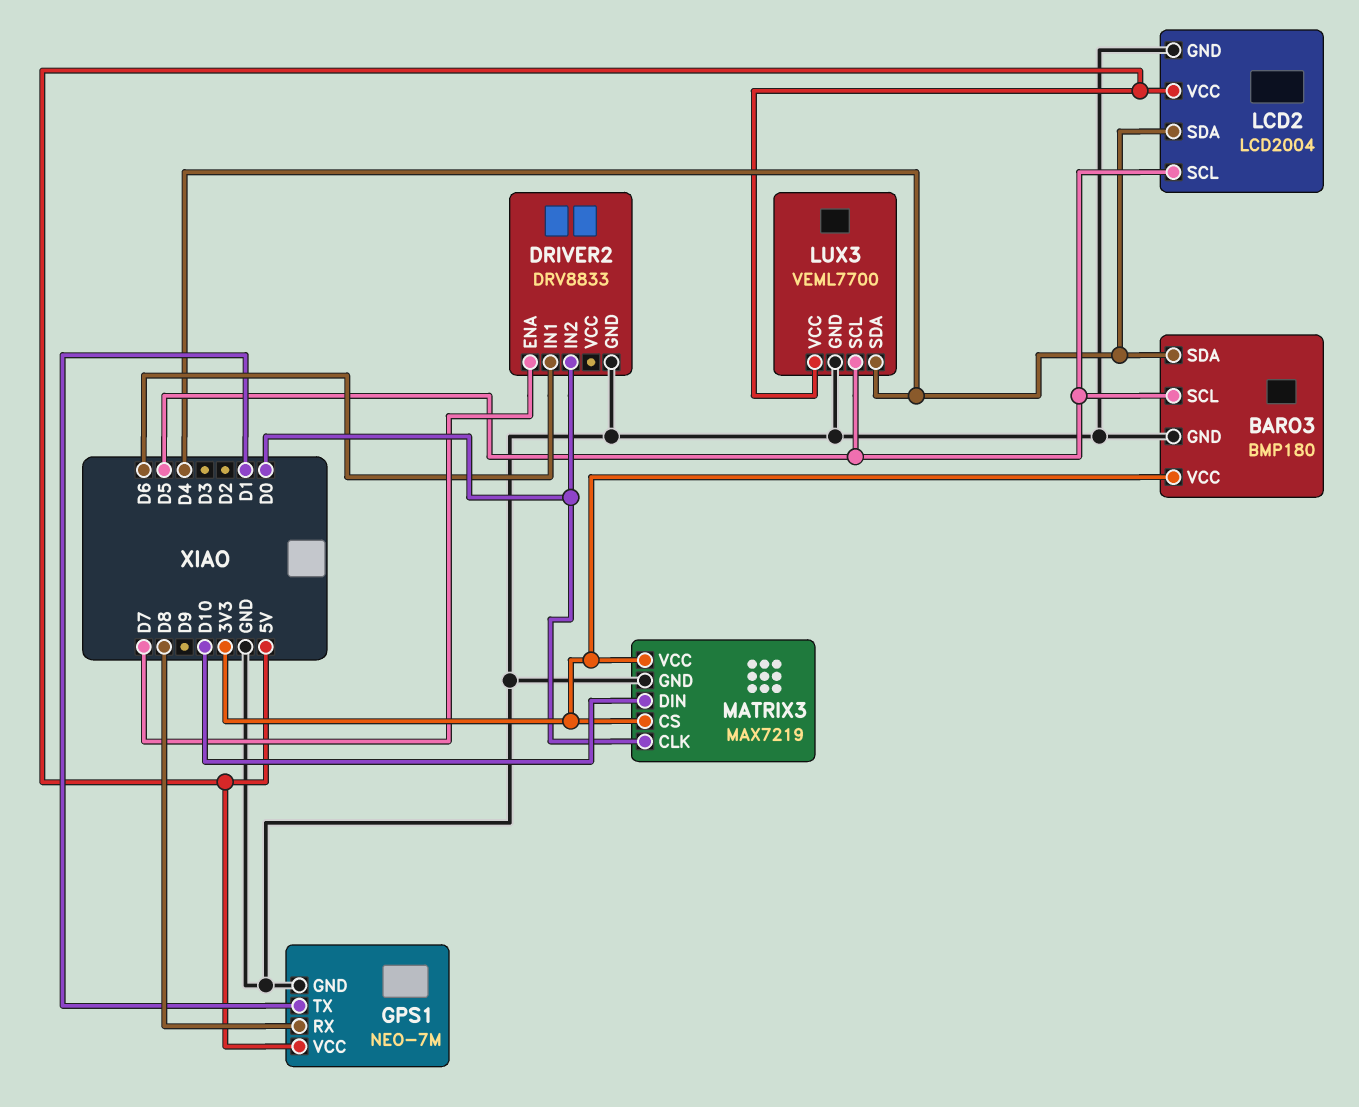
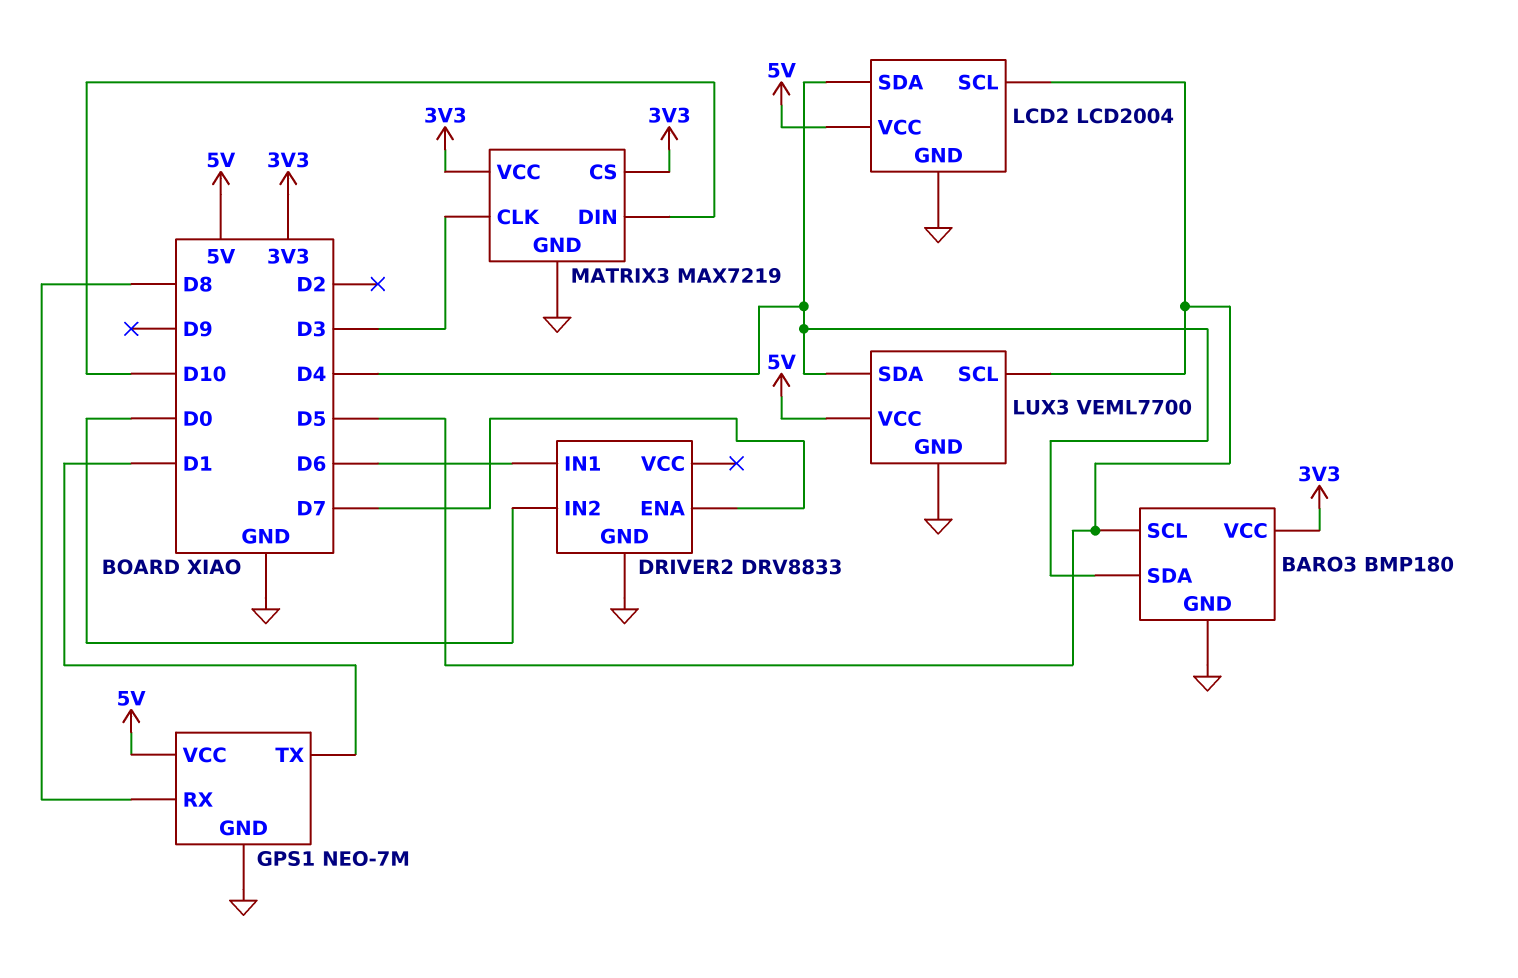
MATRIX3 pin CLK: D0 -> D3

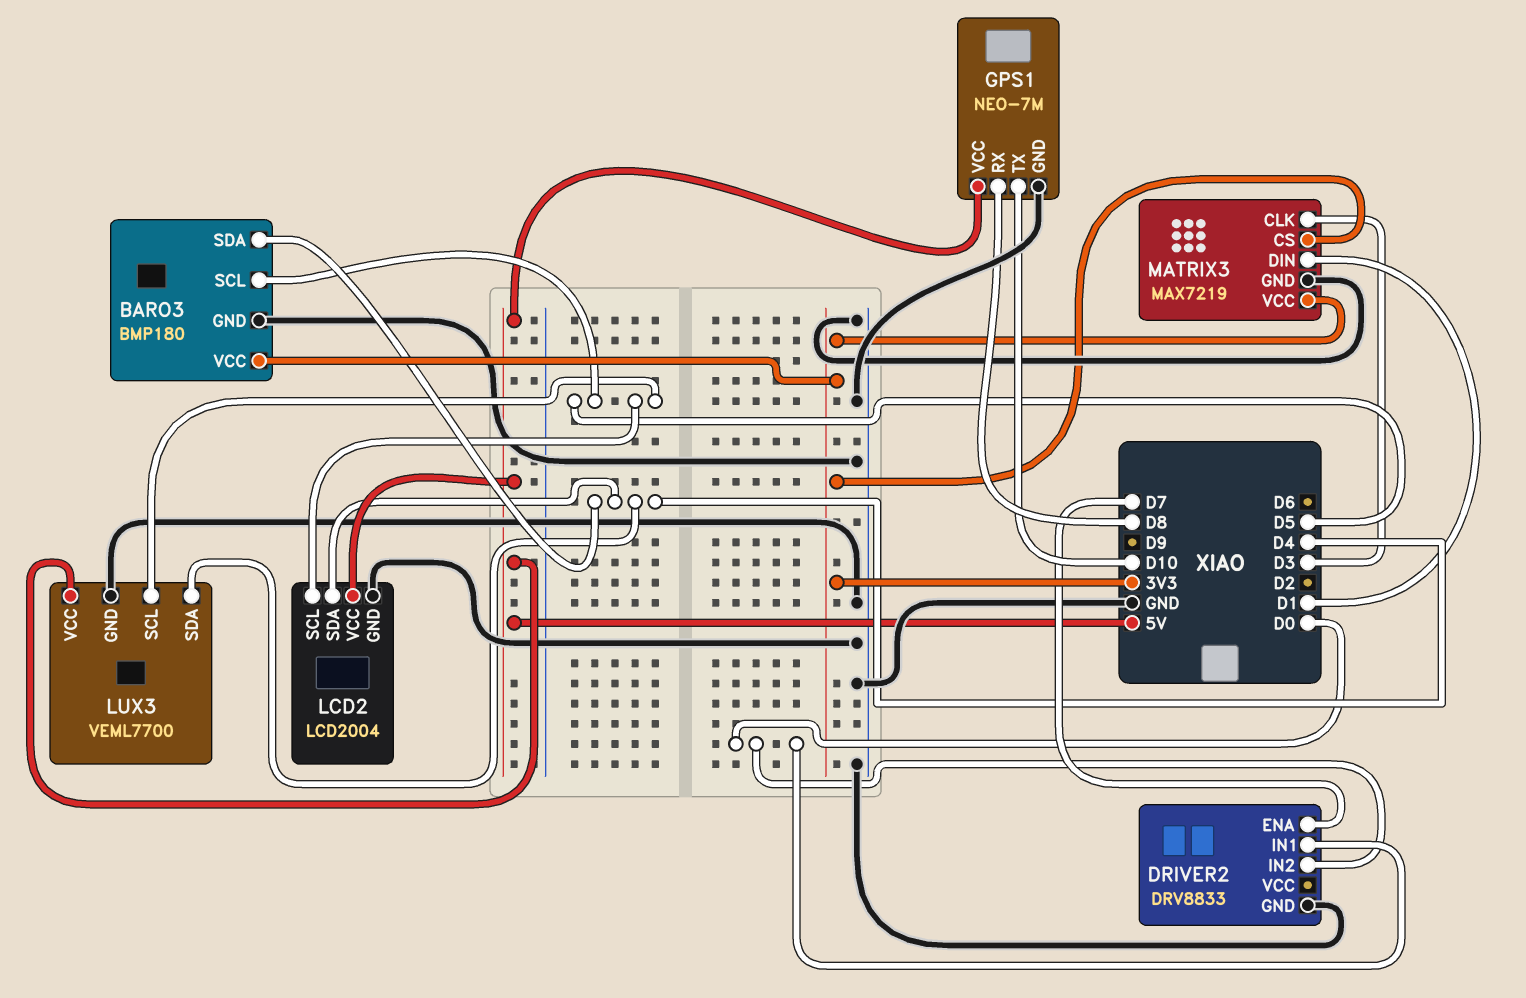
DRIVER2 pin IN1: D6 -> D0
GPS1 pin TX: D1 -> D10
MATRIX3 pin DIN: D10 -> D1

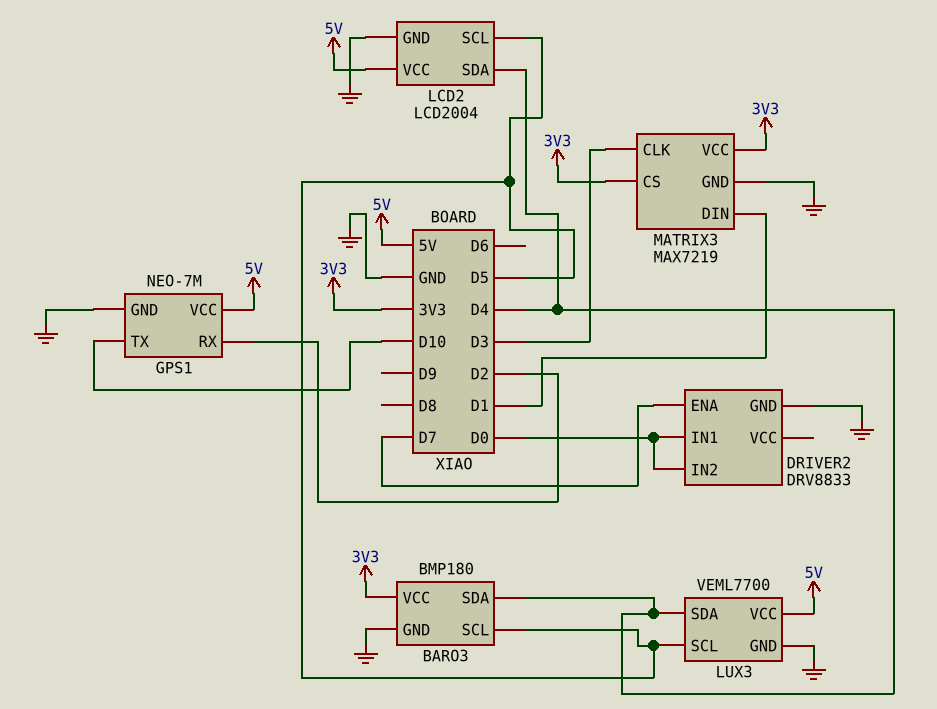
GPS1 pin RX: D8 -> D2

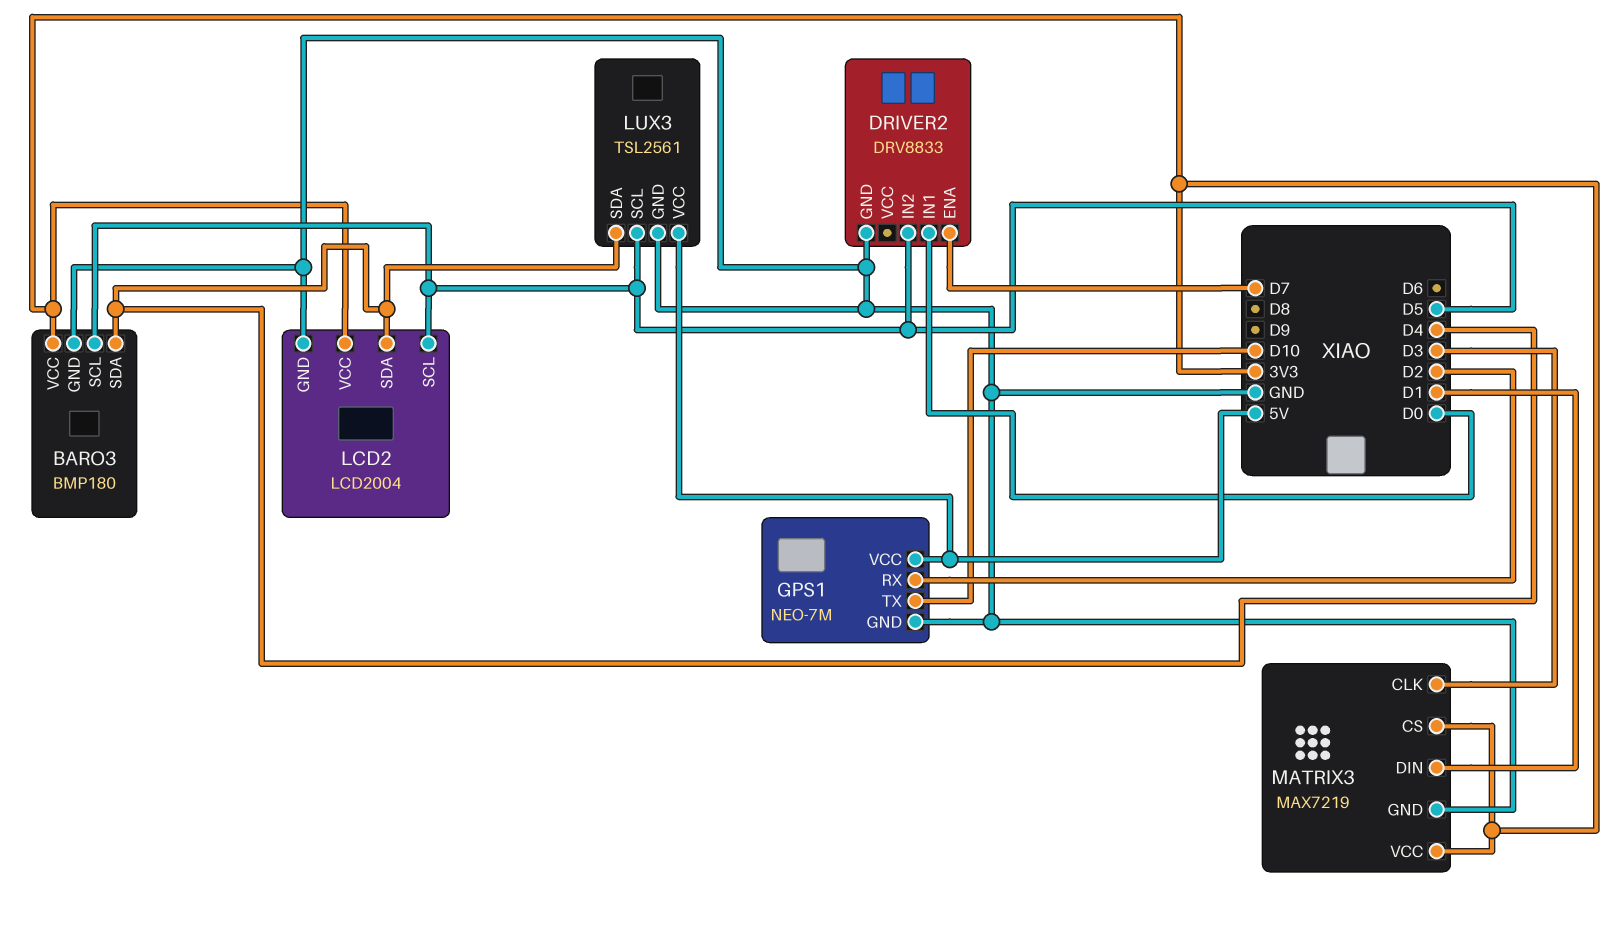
DRIVER2 pin IN2: D0 -> D5
LCD2 pin VCC: 5V -> 3V3
LUX3: VEML7700 -> TSL2561

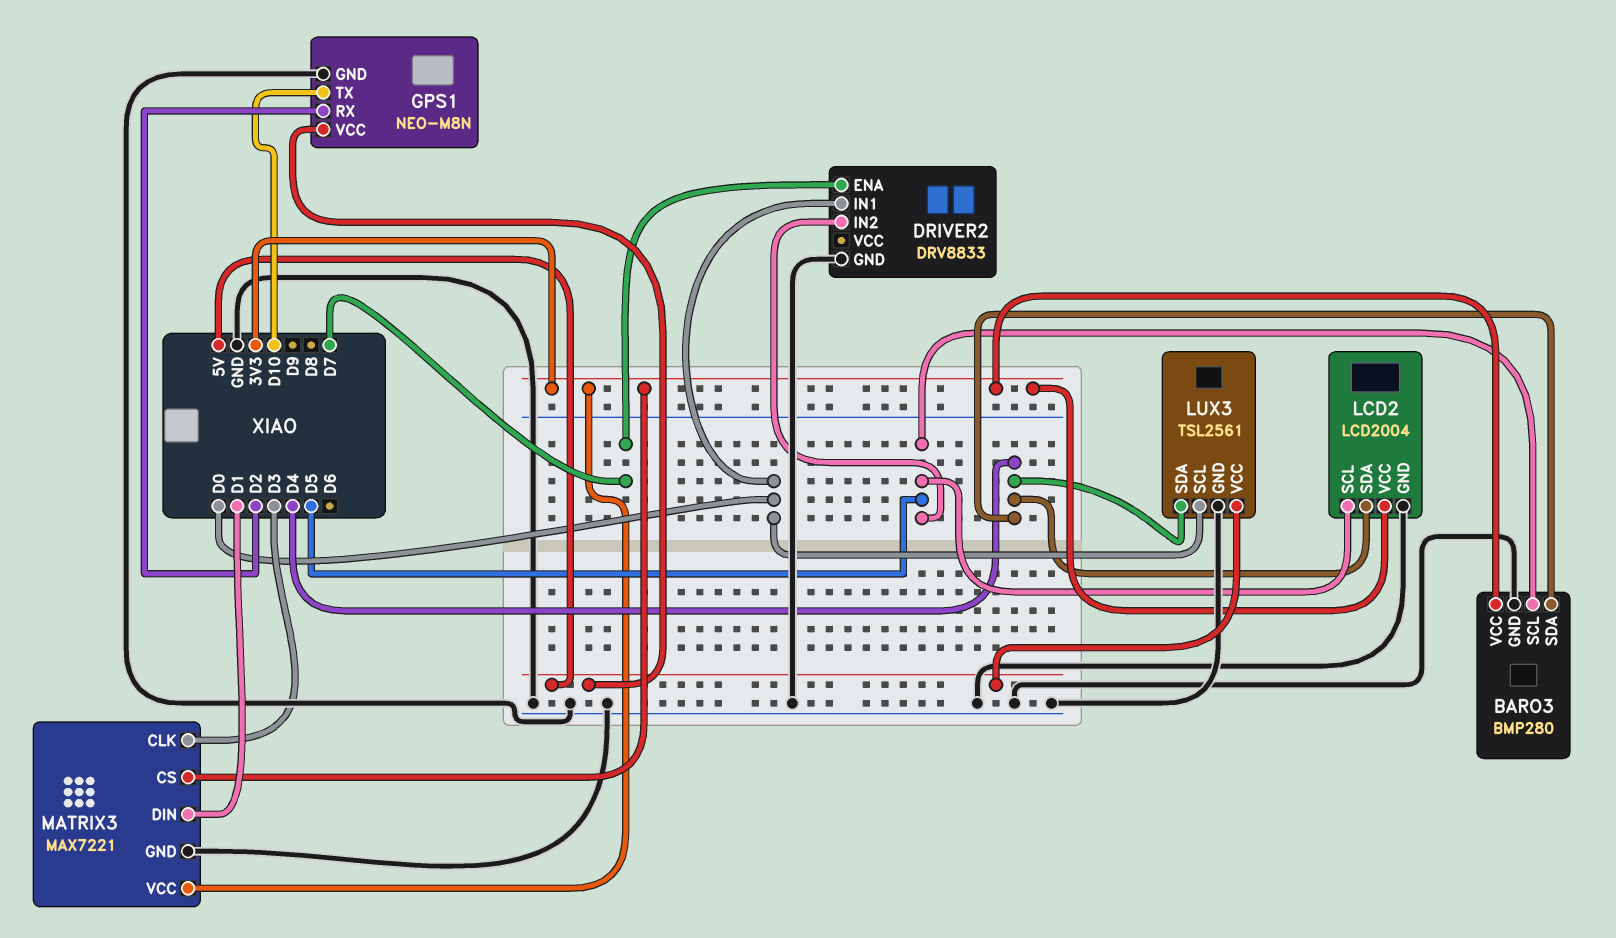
BARO3: BMP180 -> BMP280
GPS1: NEO-7M -> NEO-M8N
LUX3 pin SCL: D5 -> D0
MATRIX3: MAX7219 -> MAX7221

